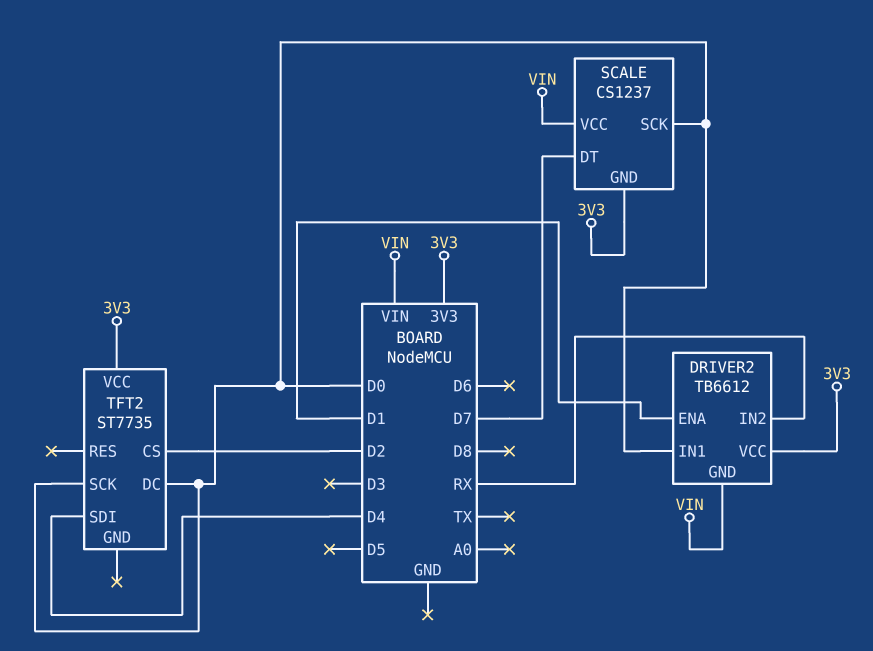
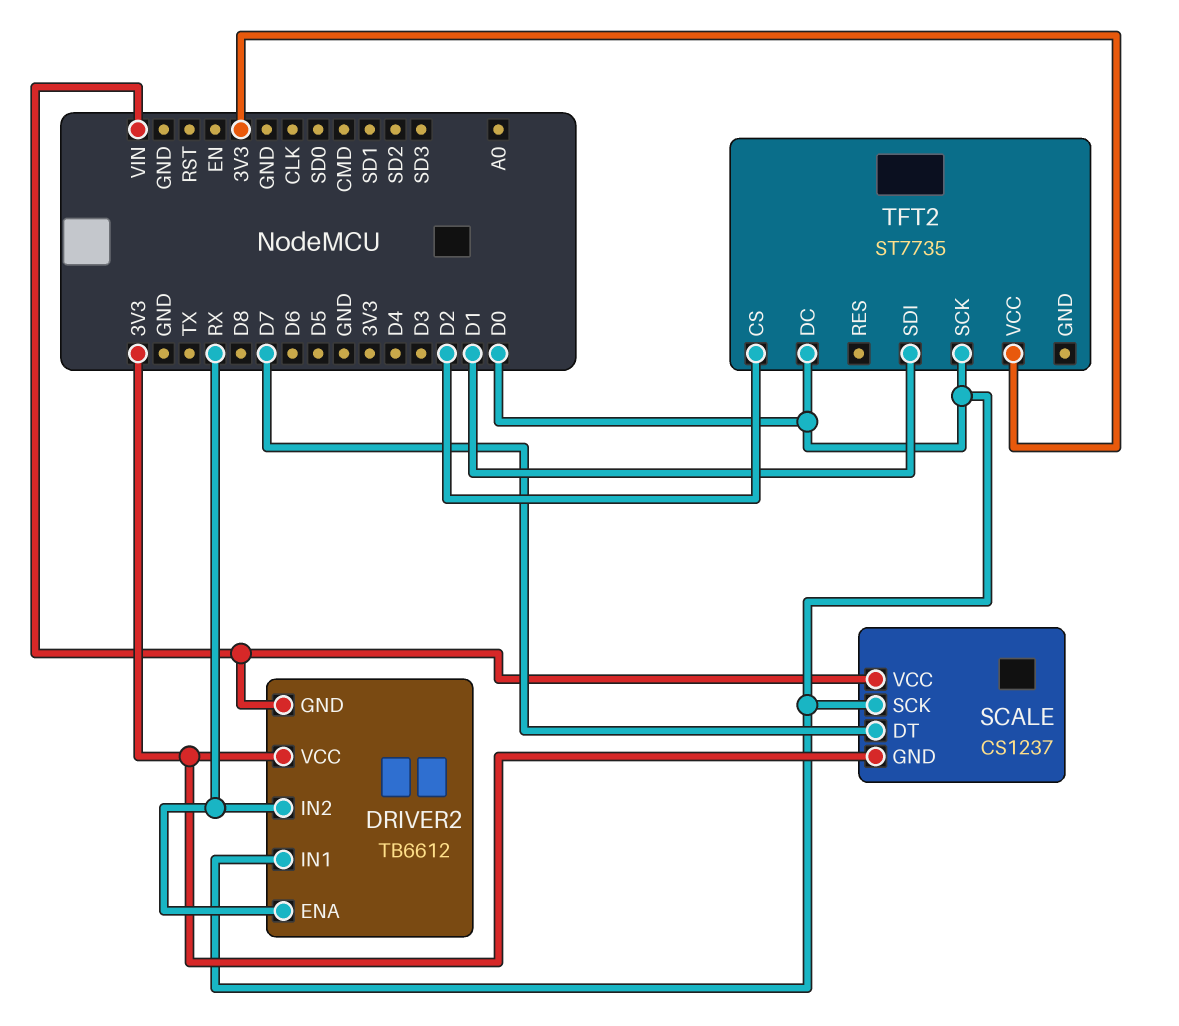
DRIVER2 pin ENA: D1 -> RX
TFT2 pin SDI: D4 -> D1

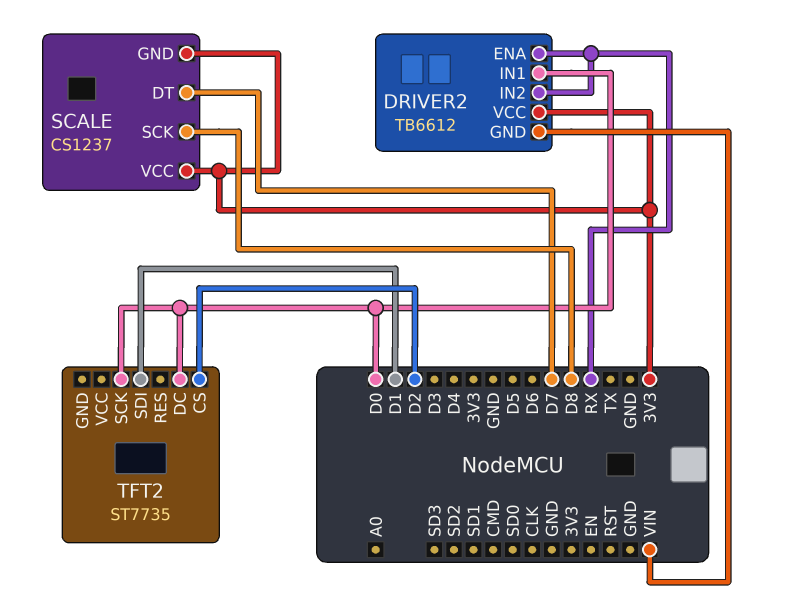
SCALE pin SCK: D0 -> D8
SCALE pin VCC: VIN -> 3V3
TFT2 pin VCC: 3V3 -> none

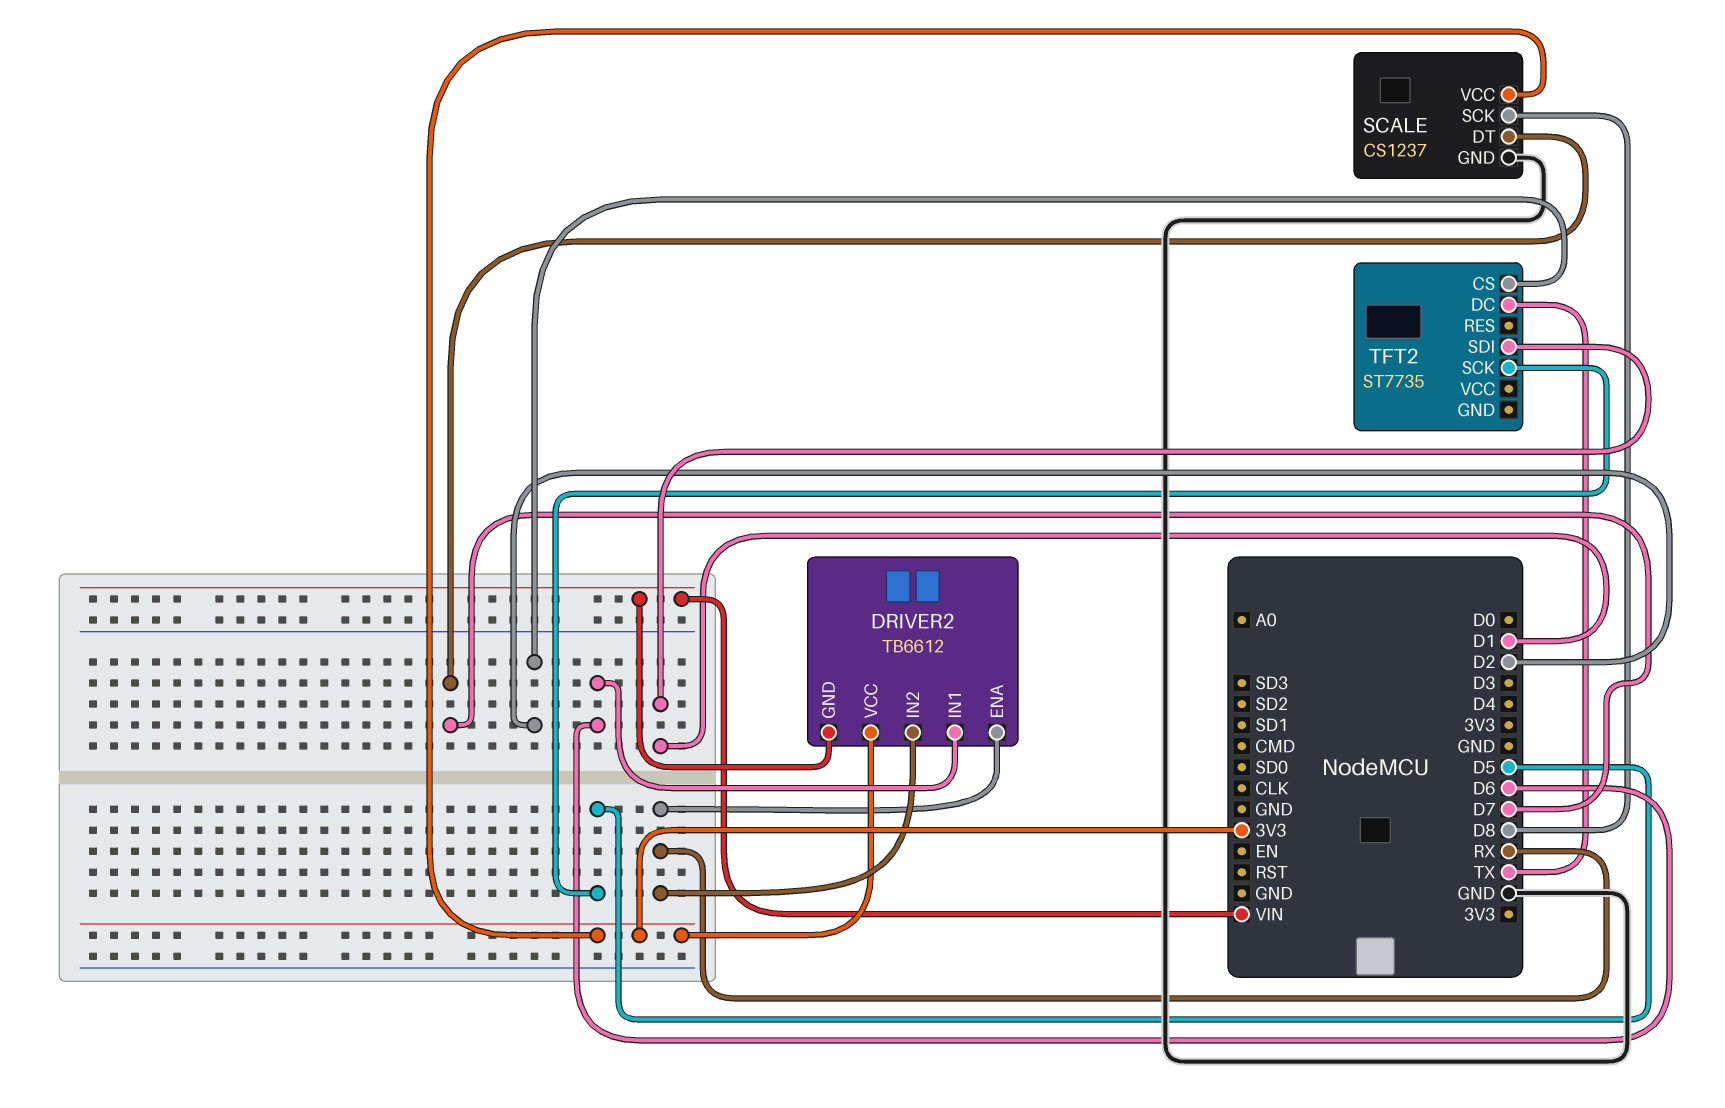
DRIVER2 pin IN1: D0 -> D6
SCALE pin GND: 3V3 -> GND
TFT2 pin DC: D0 -> TX
TFT2 pin SCK: D0 -> D5

